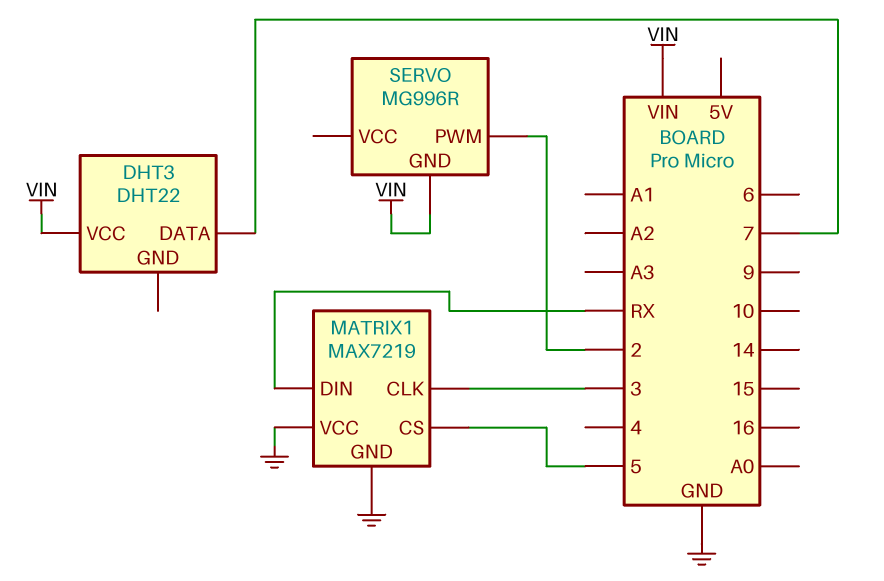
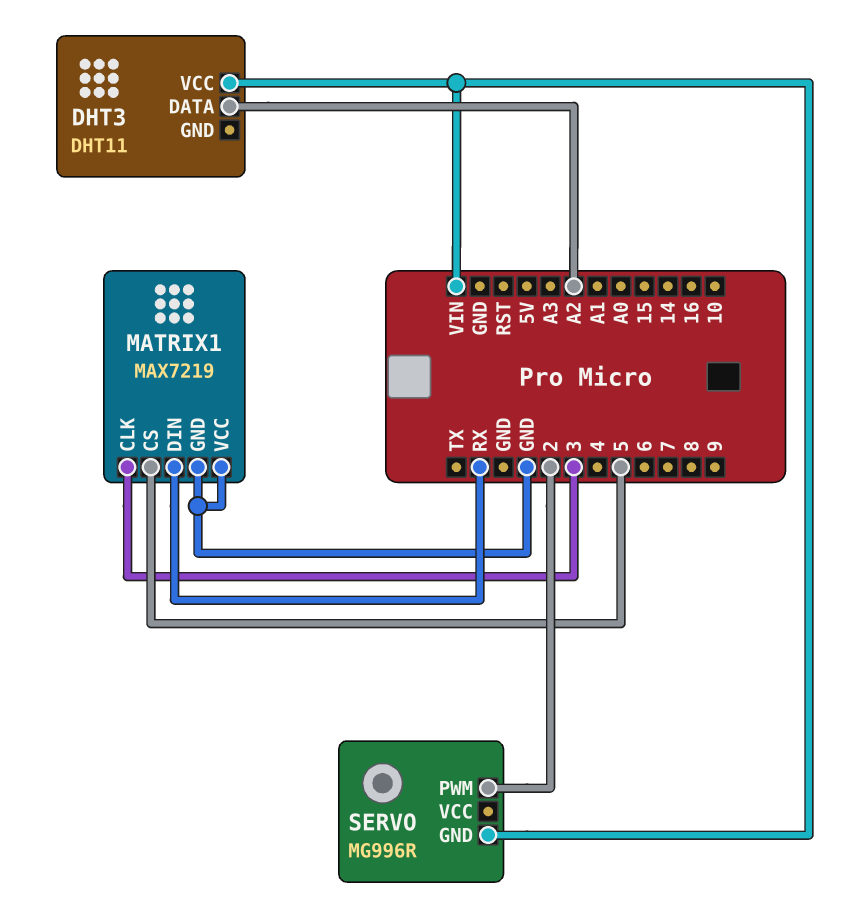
DHT3: DHT22 -> DHT11
DHT3 pin DATA: 7 -> A2

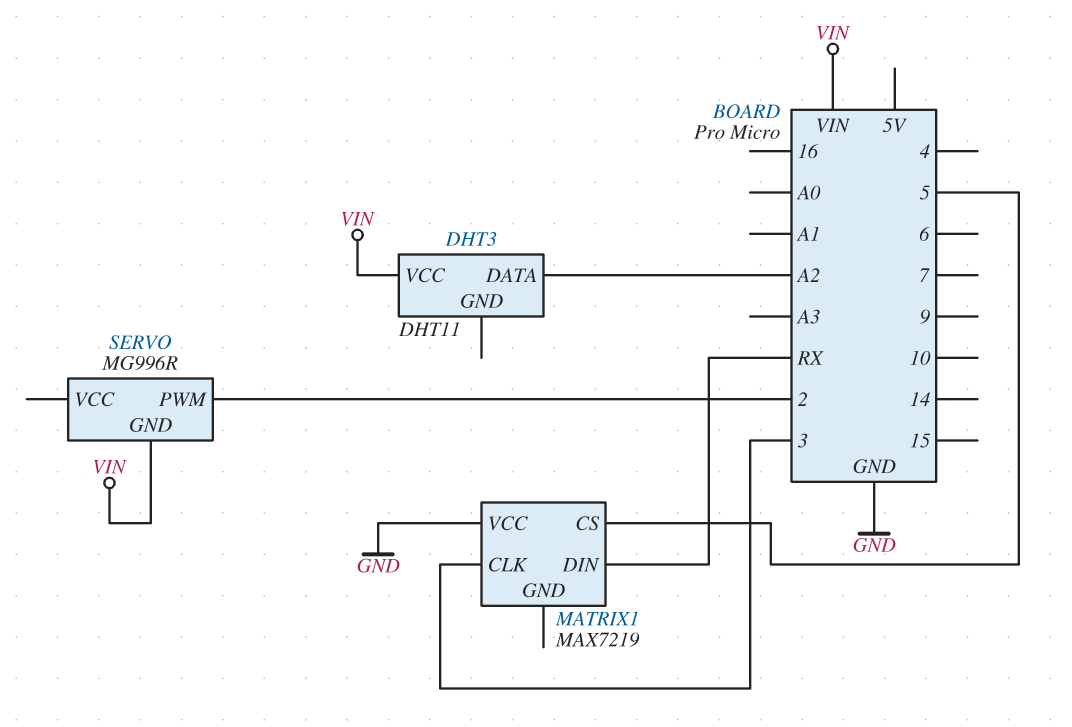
MATRIX1 pin GND: GND -> none

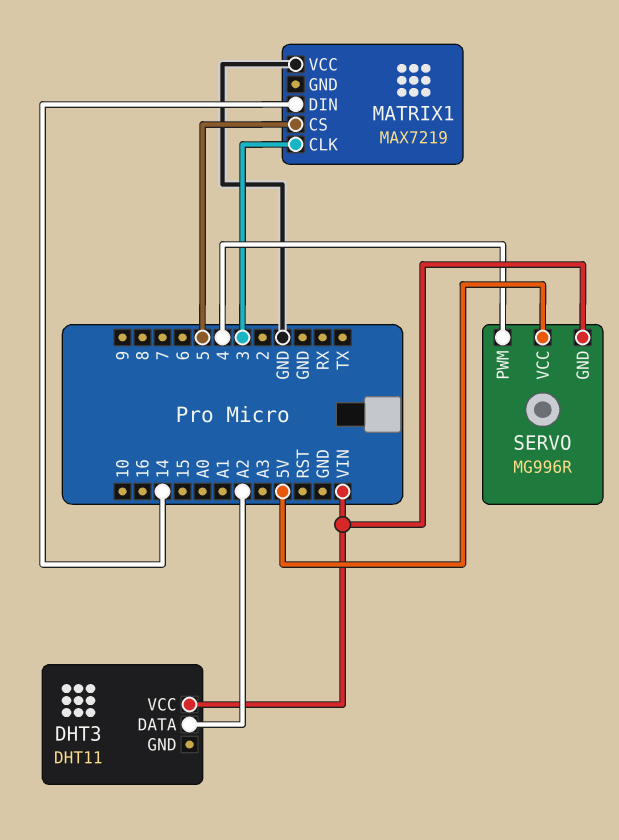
MATRIX1 pin DIN: RX -> 14
SERVO pin PWM: 2 -> 4
SERVO pin VCC: none -> 5V

